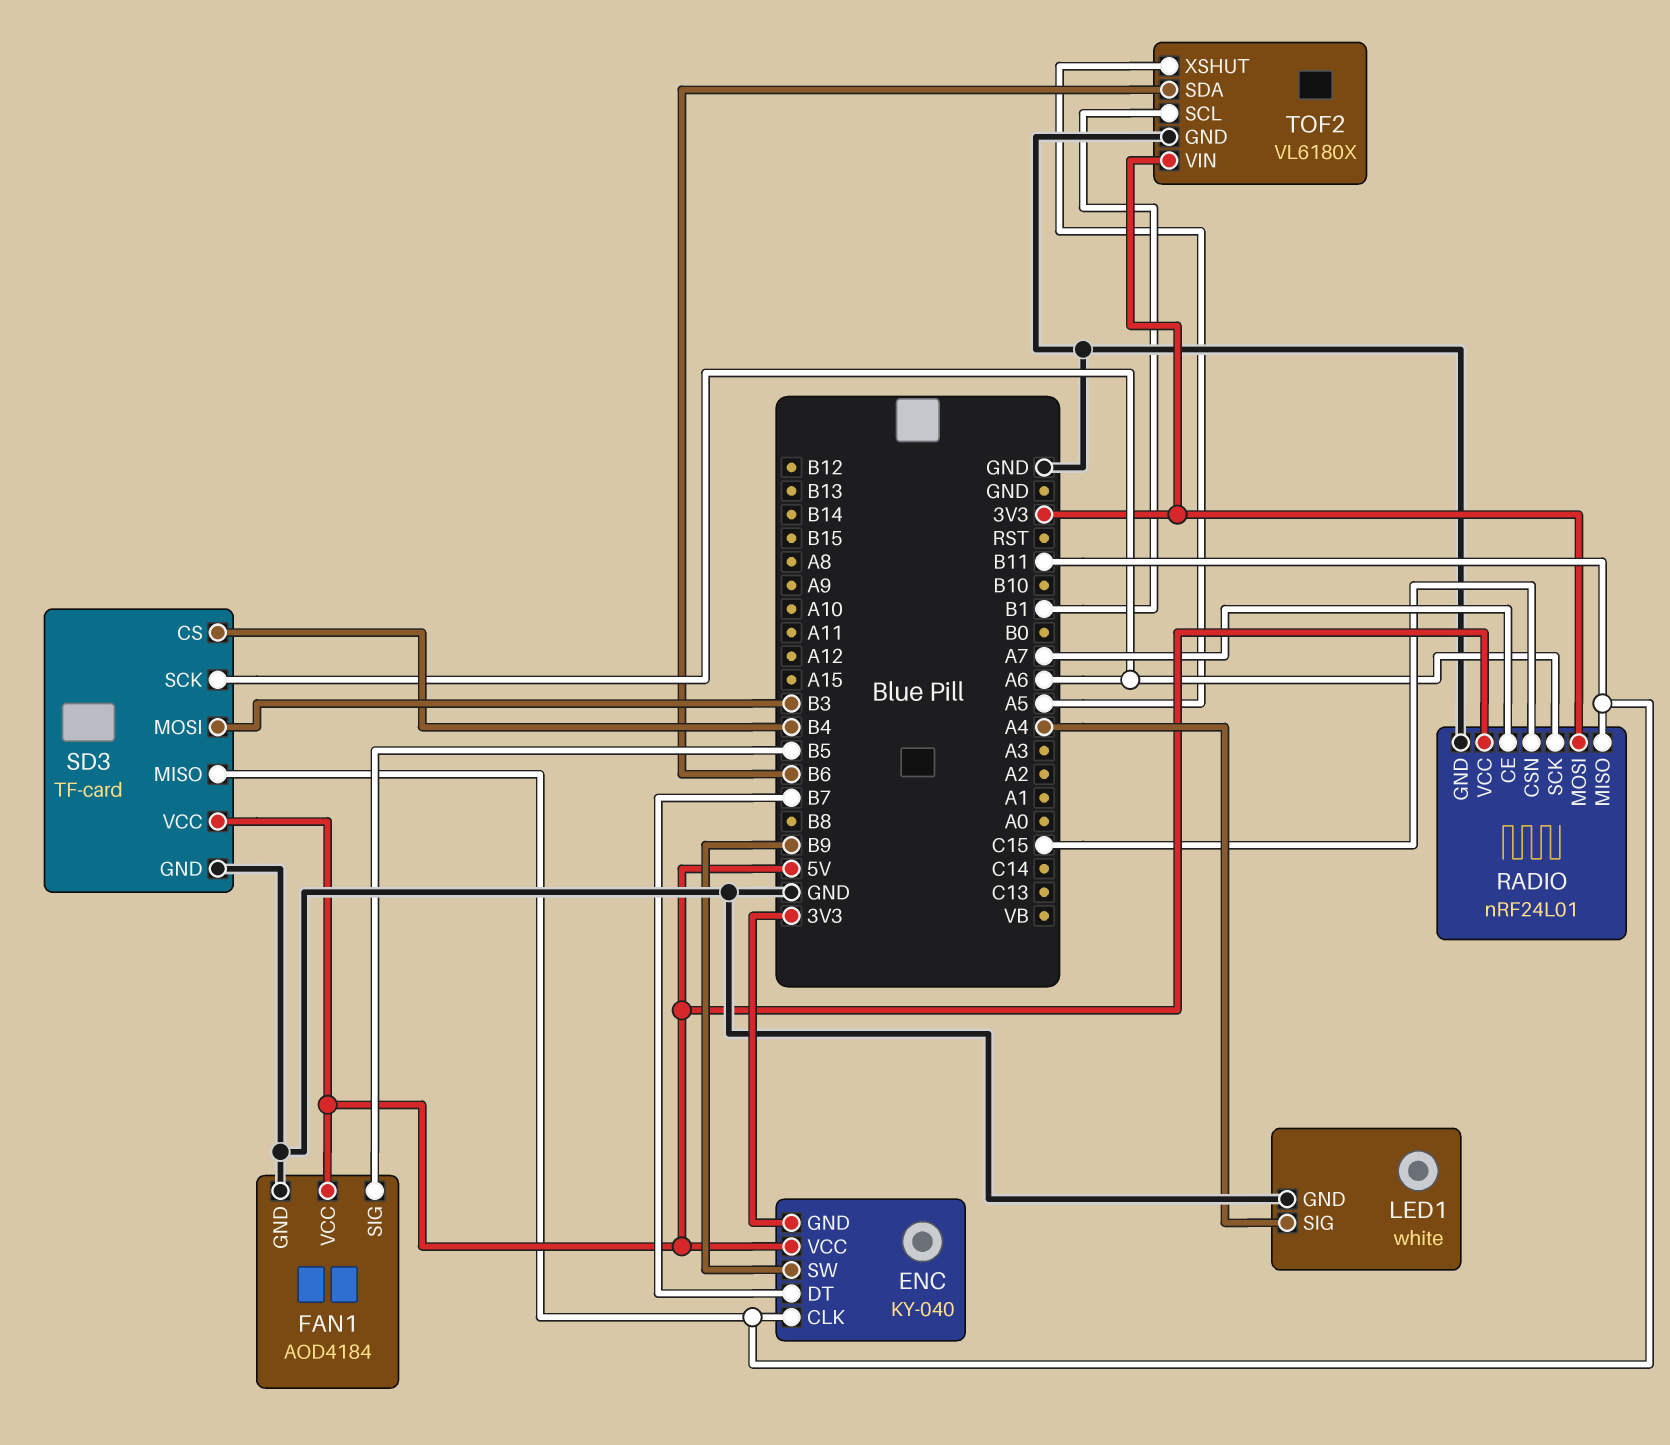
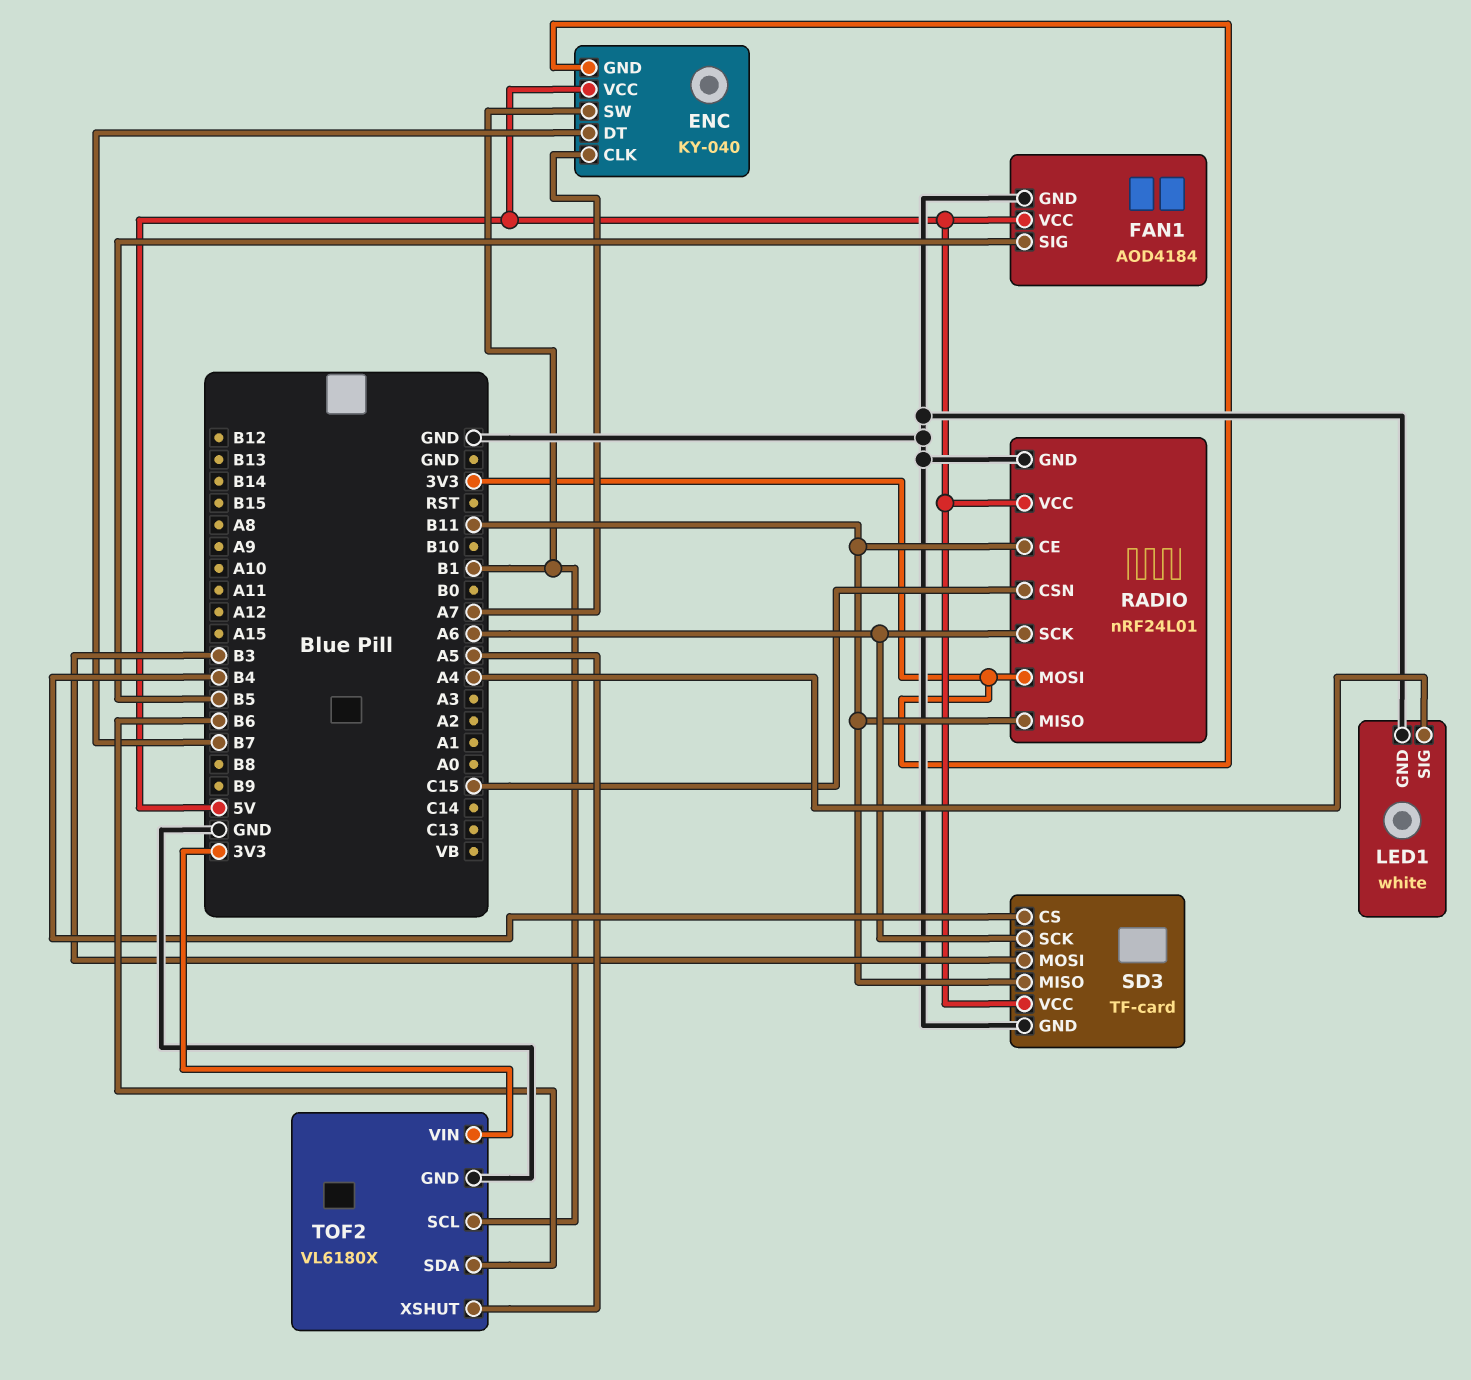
ENC pin CLK: B11 -> A7
ENC pin SW: B9 -> B1
RADIO pin CE: A7 -> B11

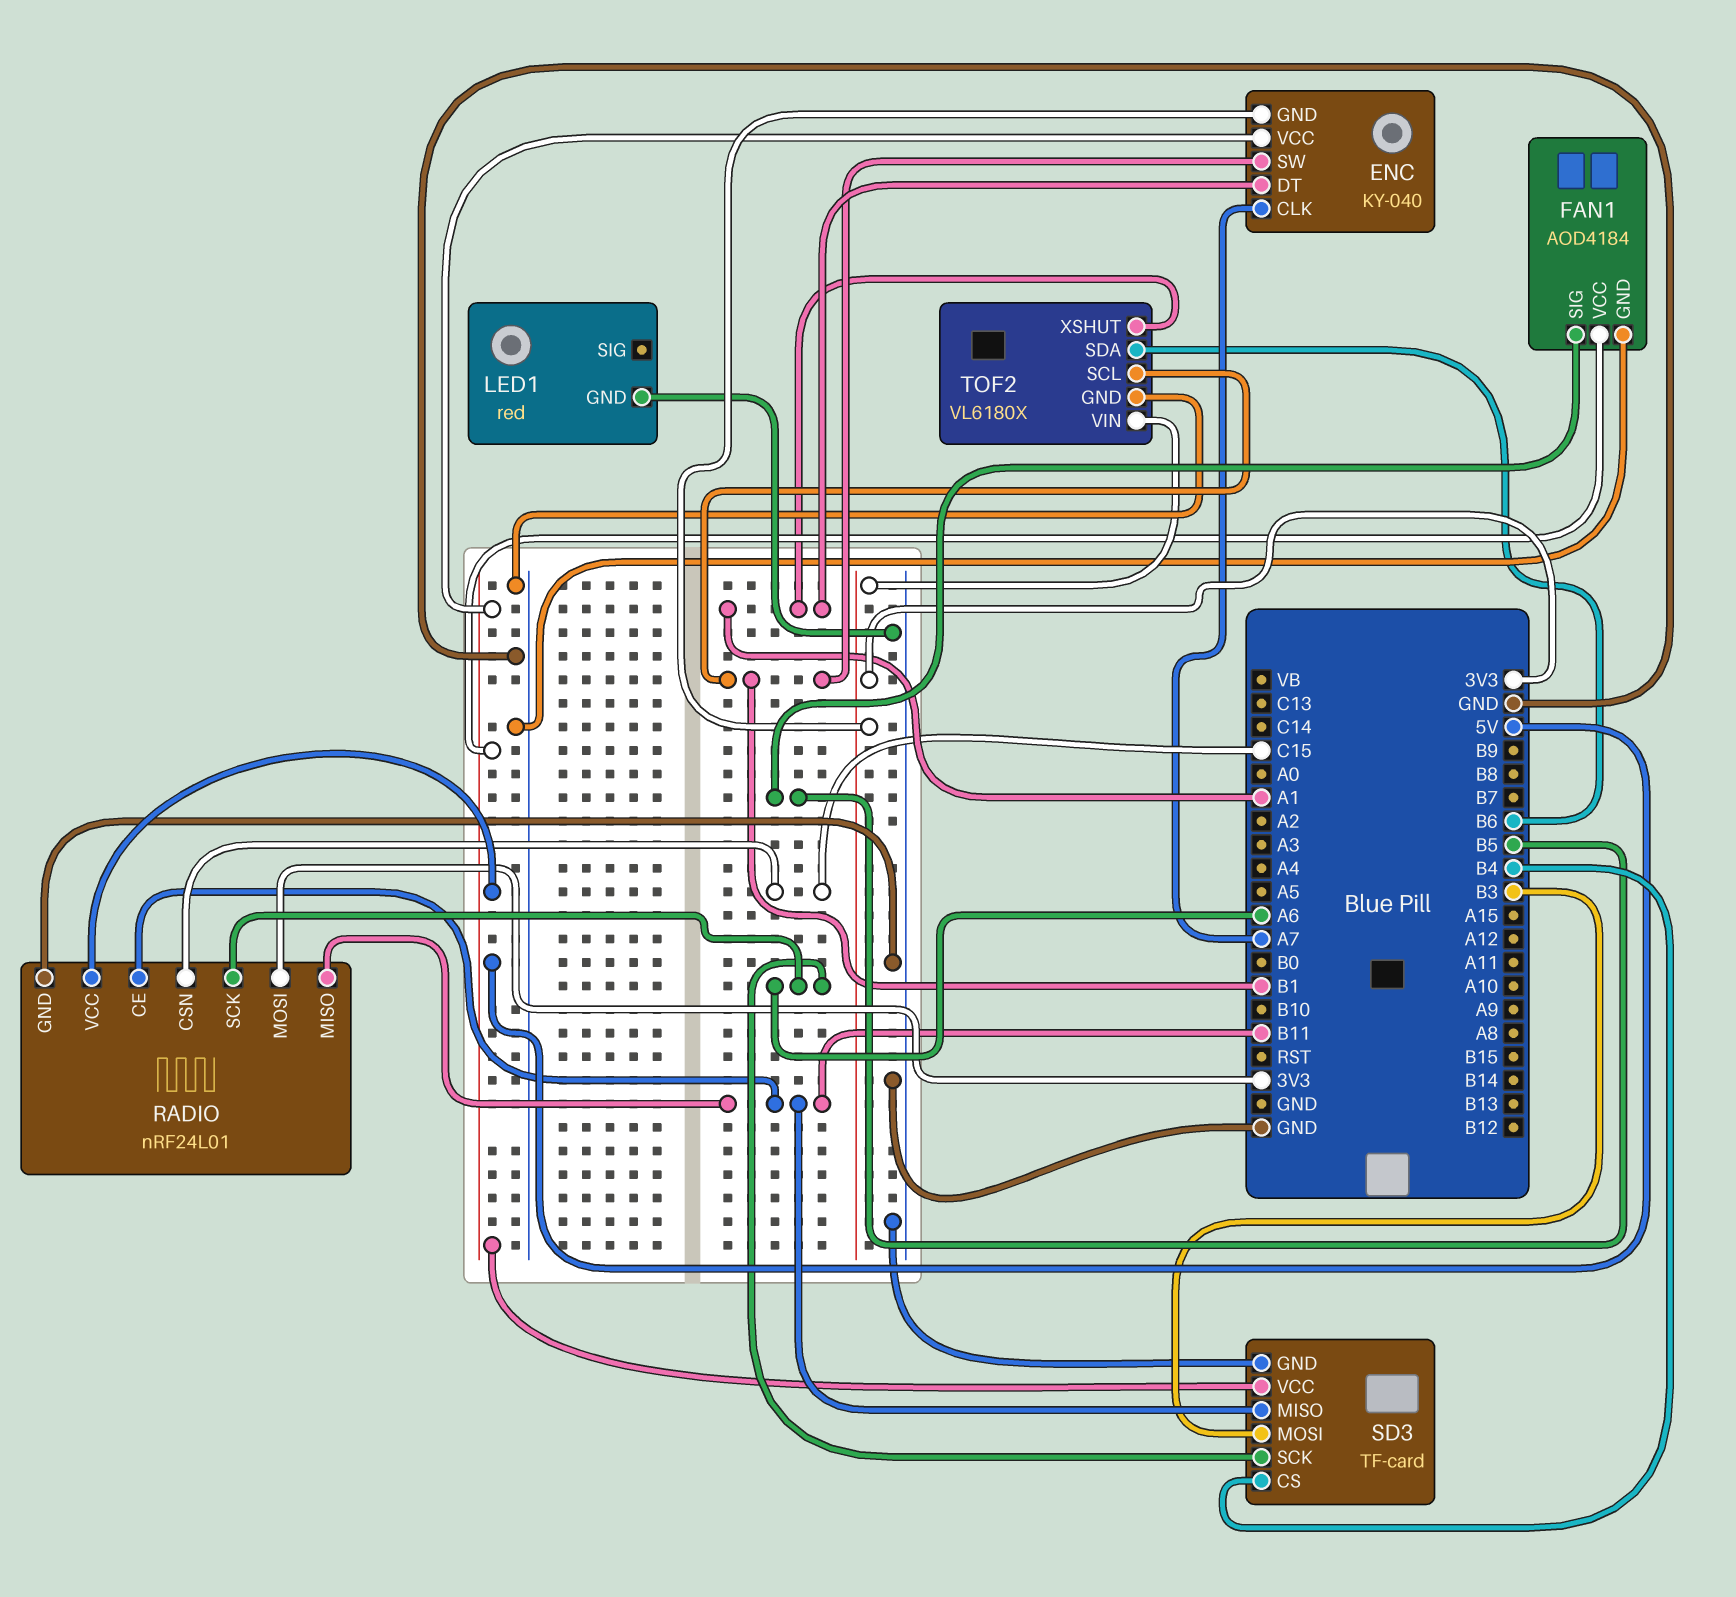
ENC pin DT: B7 -> A1
LED1: white -> red
LED1 pin SIG: A4 -> none
TOF2 pin XSHUT: A5 -> A1

